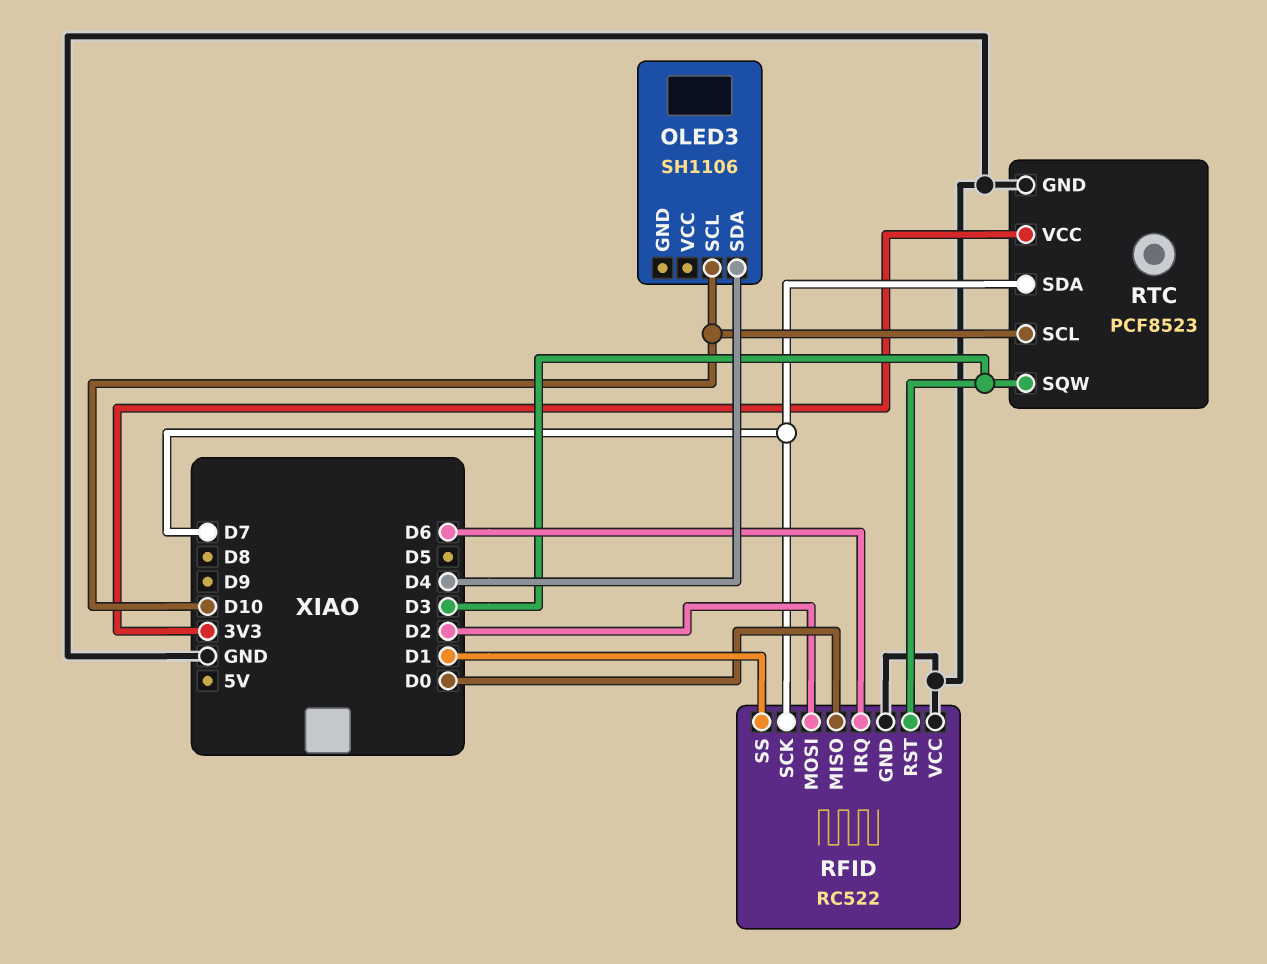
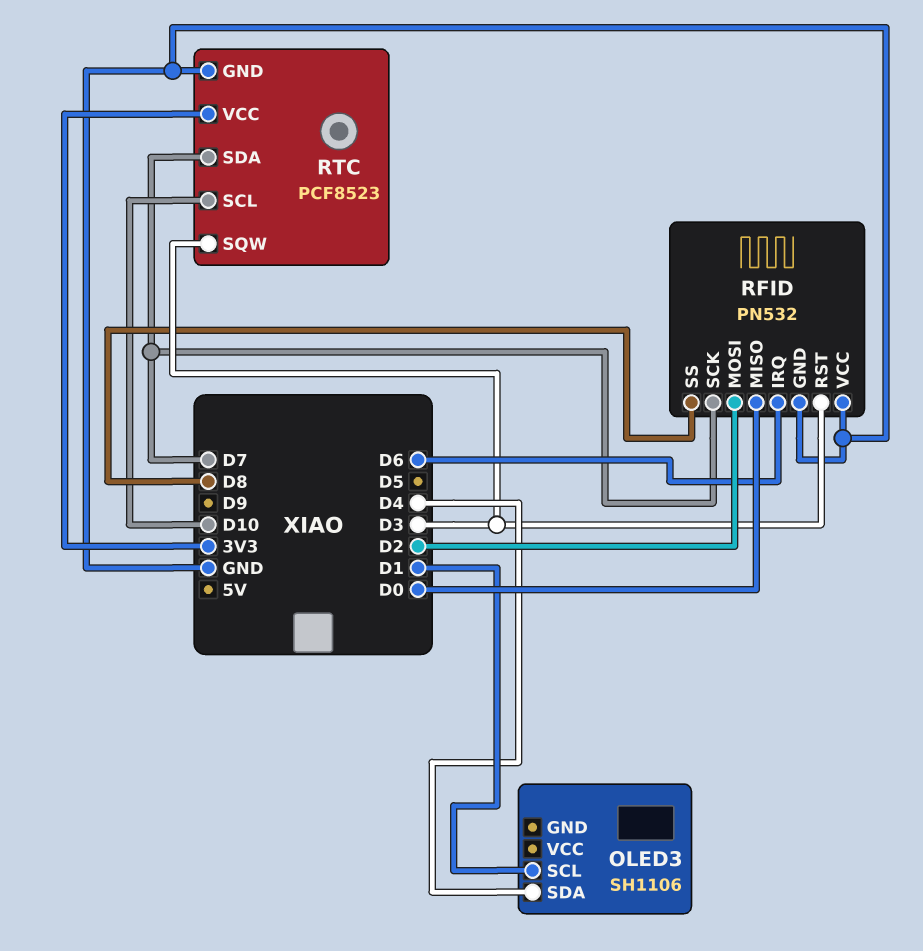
OLED3 pin SCL: D10 -> D1
RFID: RC522 -> PN532
RFID pin SS: D1 -> D8

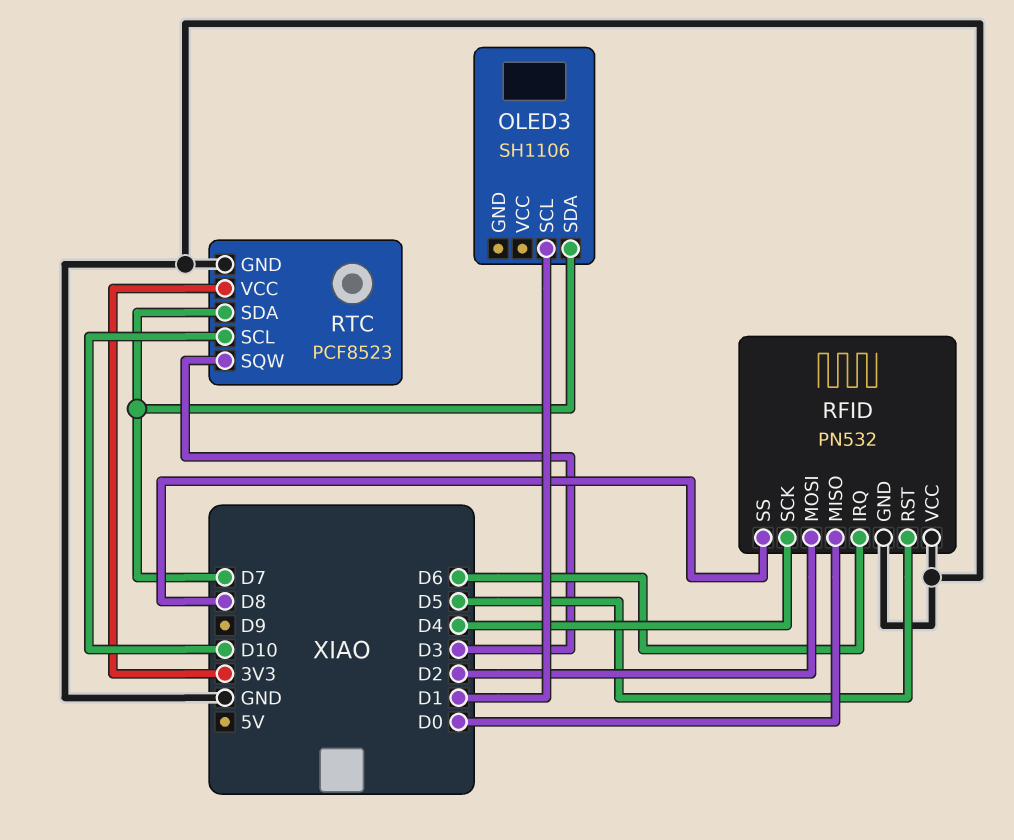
OLED3 pin SDA: D4 -> D7
RFID pin RST: D3 -> D5
RFID pin SCK: D7 -> D4

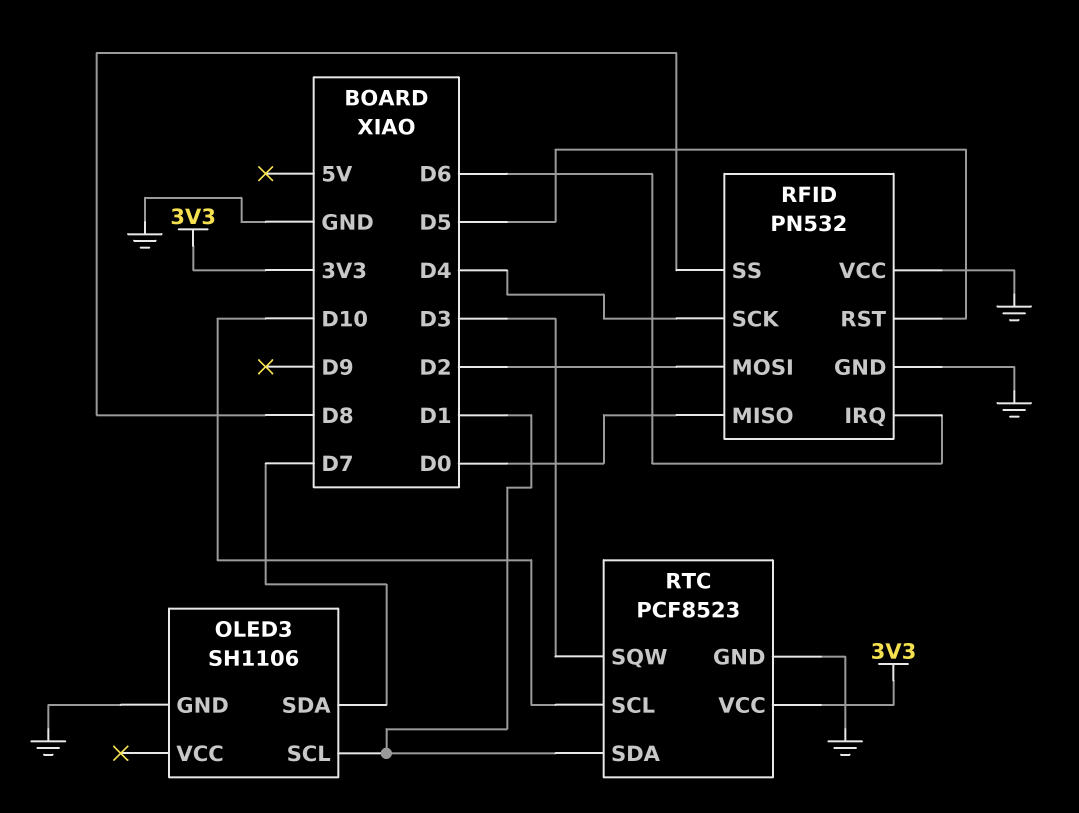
OLED3 pin GND: none -> GND
RTC pin SDA: D7 -> D1

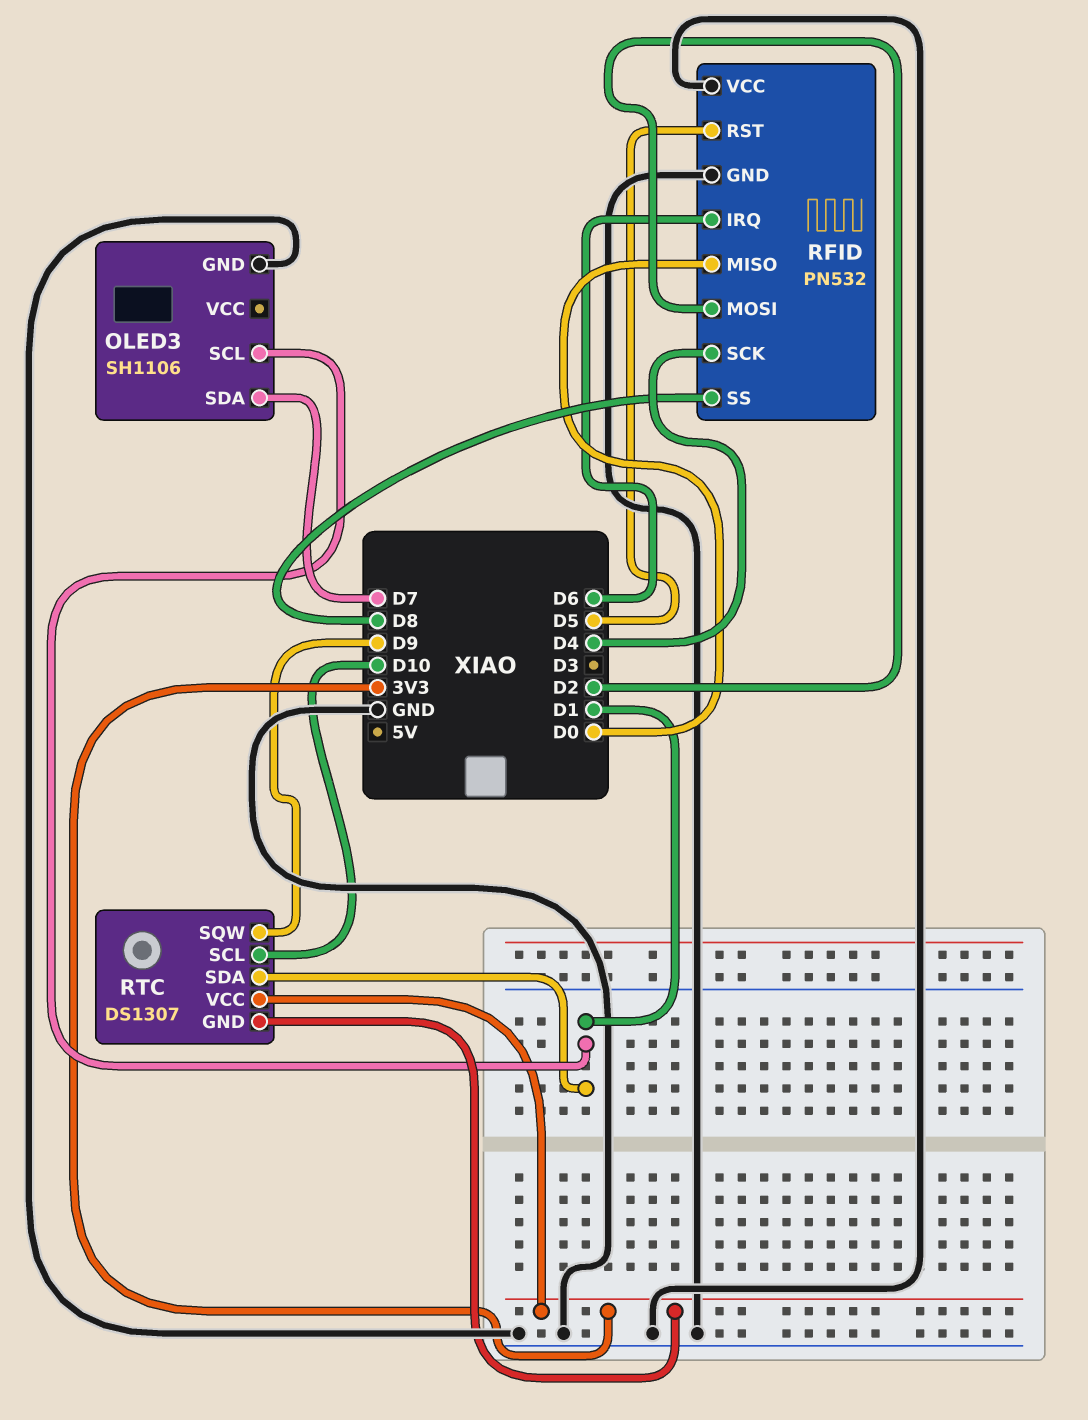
RTC: PCF8523 -> DS1307
RTC pin GND: GND -> 3V3
RTC pin SQW: D3 -> D9

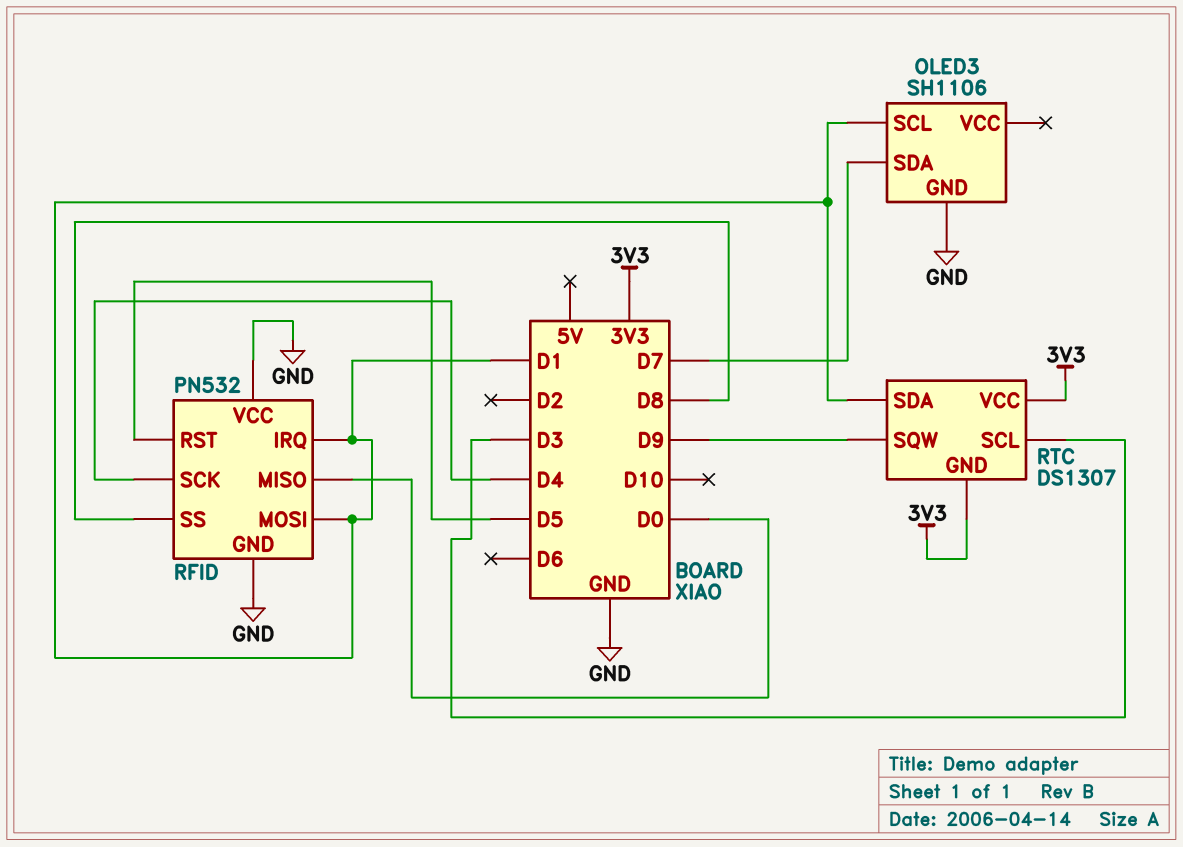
RFID pin IRQ: D6 -> D1
RFID pin MOSI: D2 -> D1
RTC pin SCL: D10 -> D3

